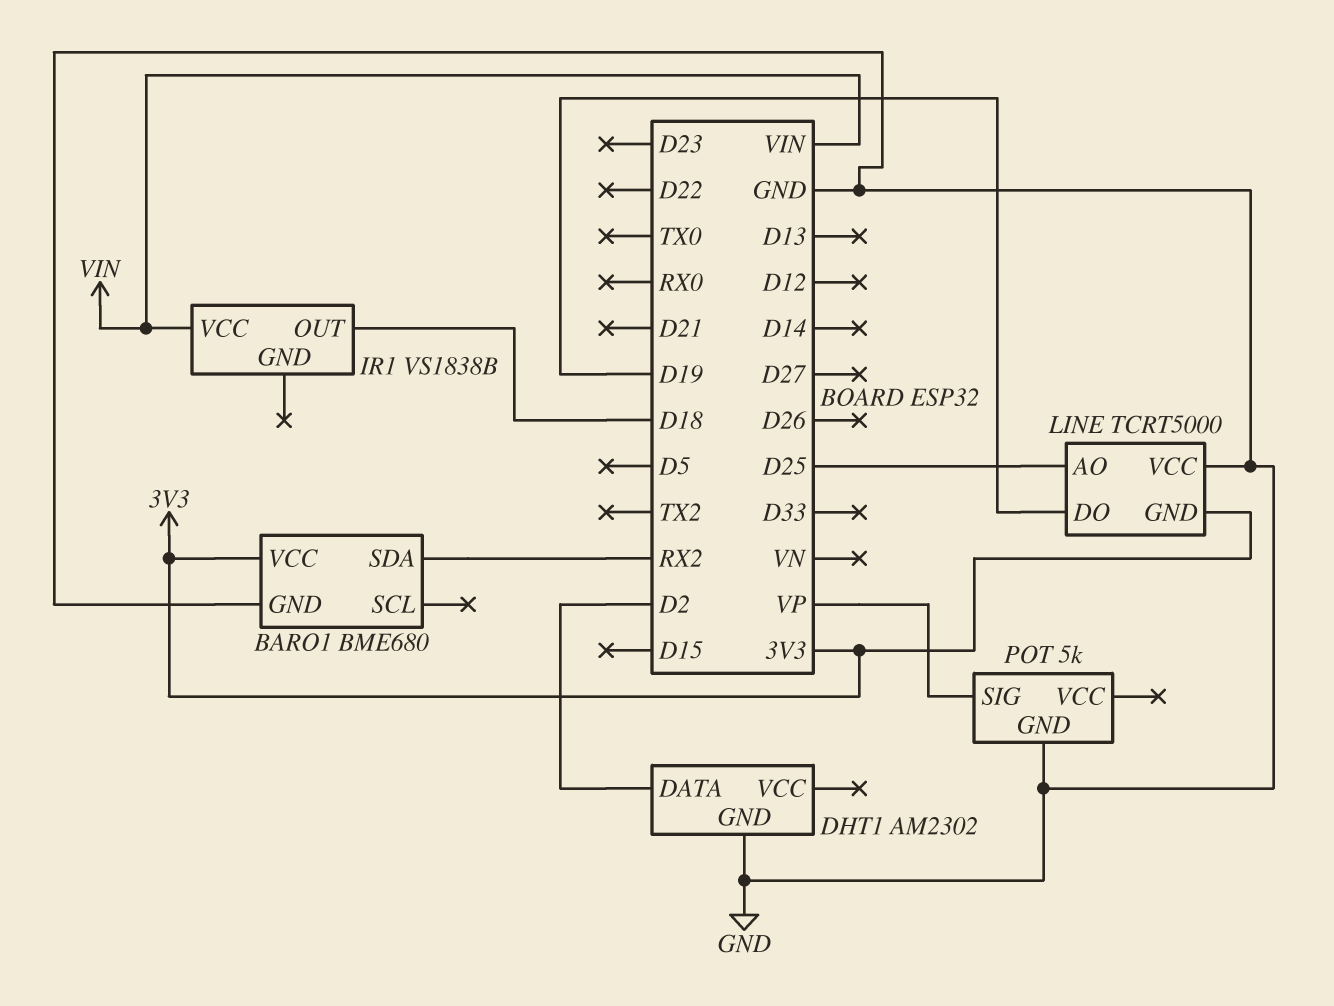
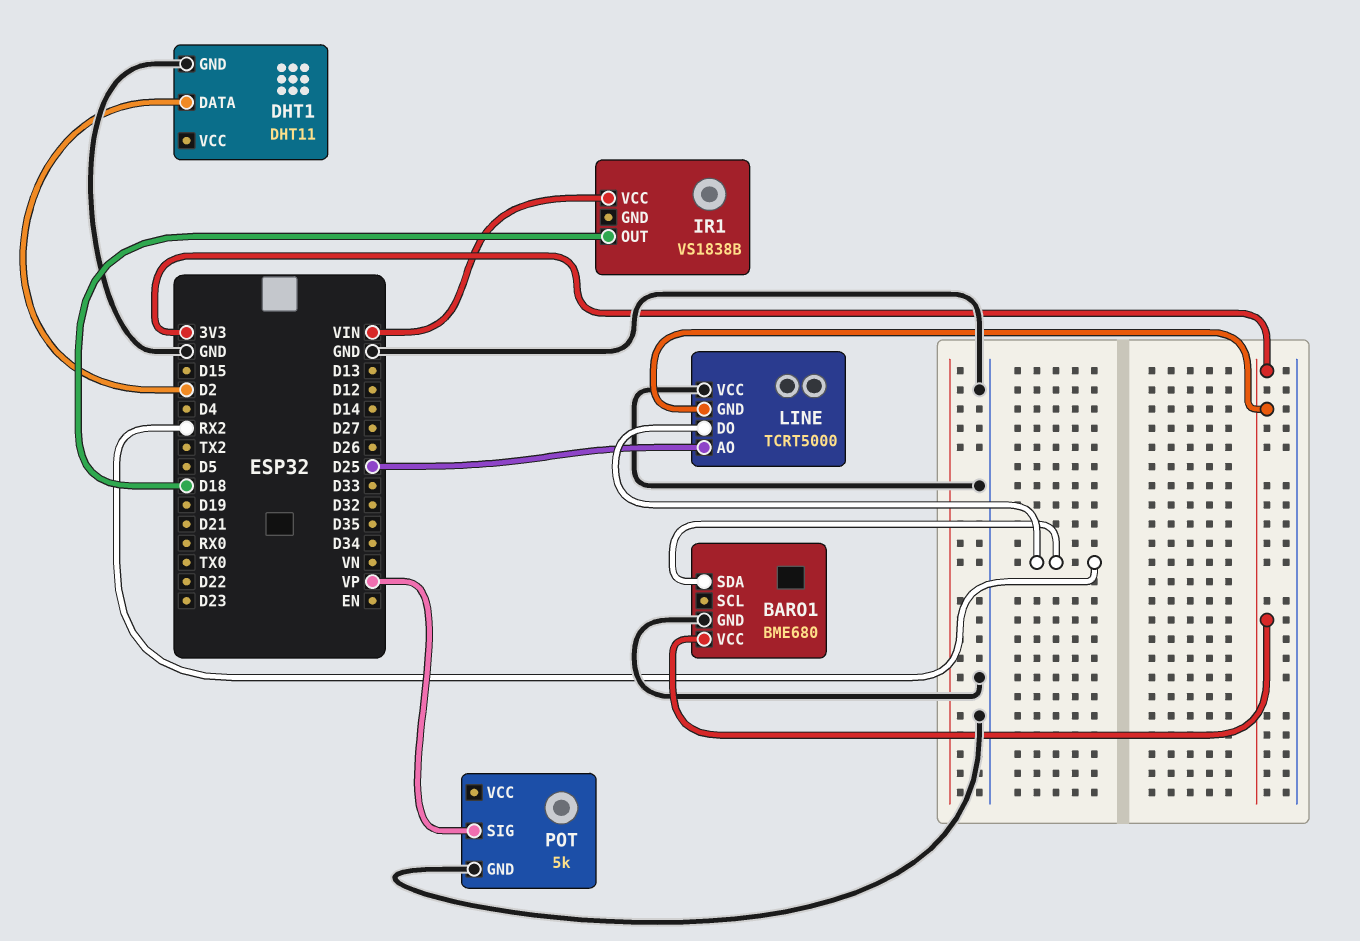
DHT1: AM2302 -> DHT11
LINE pin DO: D19 -> RX2

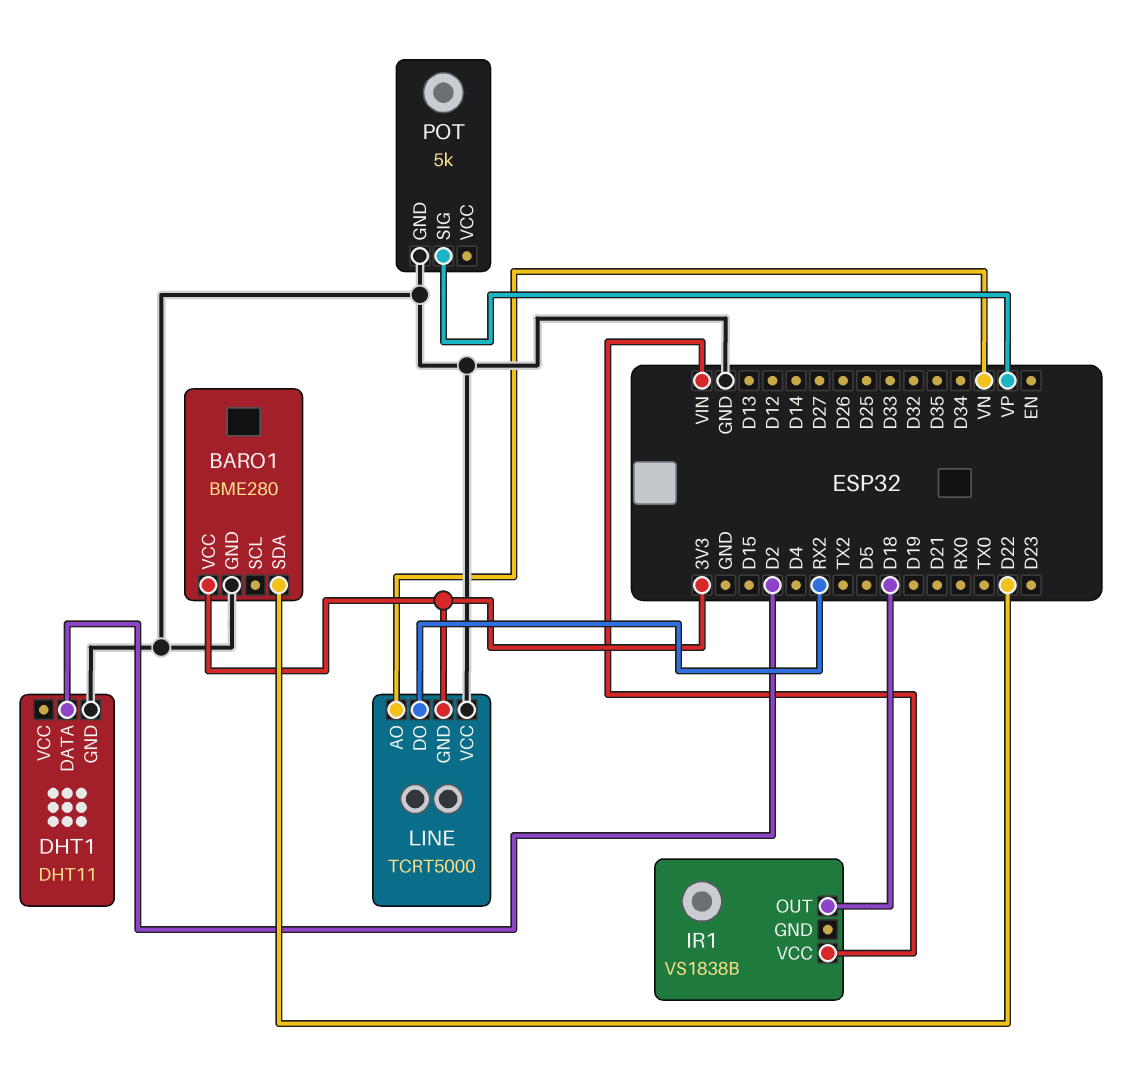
BARO1: BME680 -> BME280
BARO1 pin SDA: RX2 -> D22
LINE pin AO: D25 -> VN

